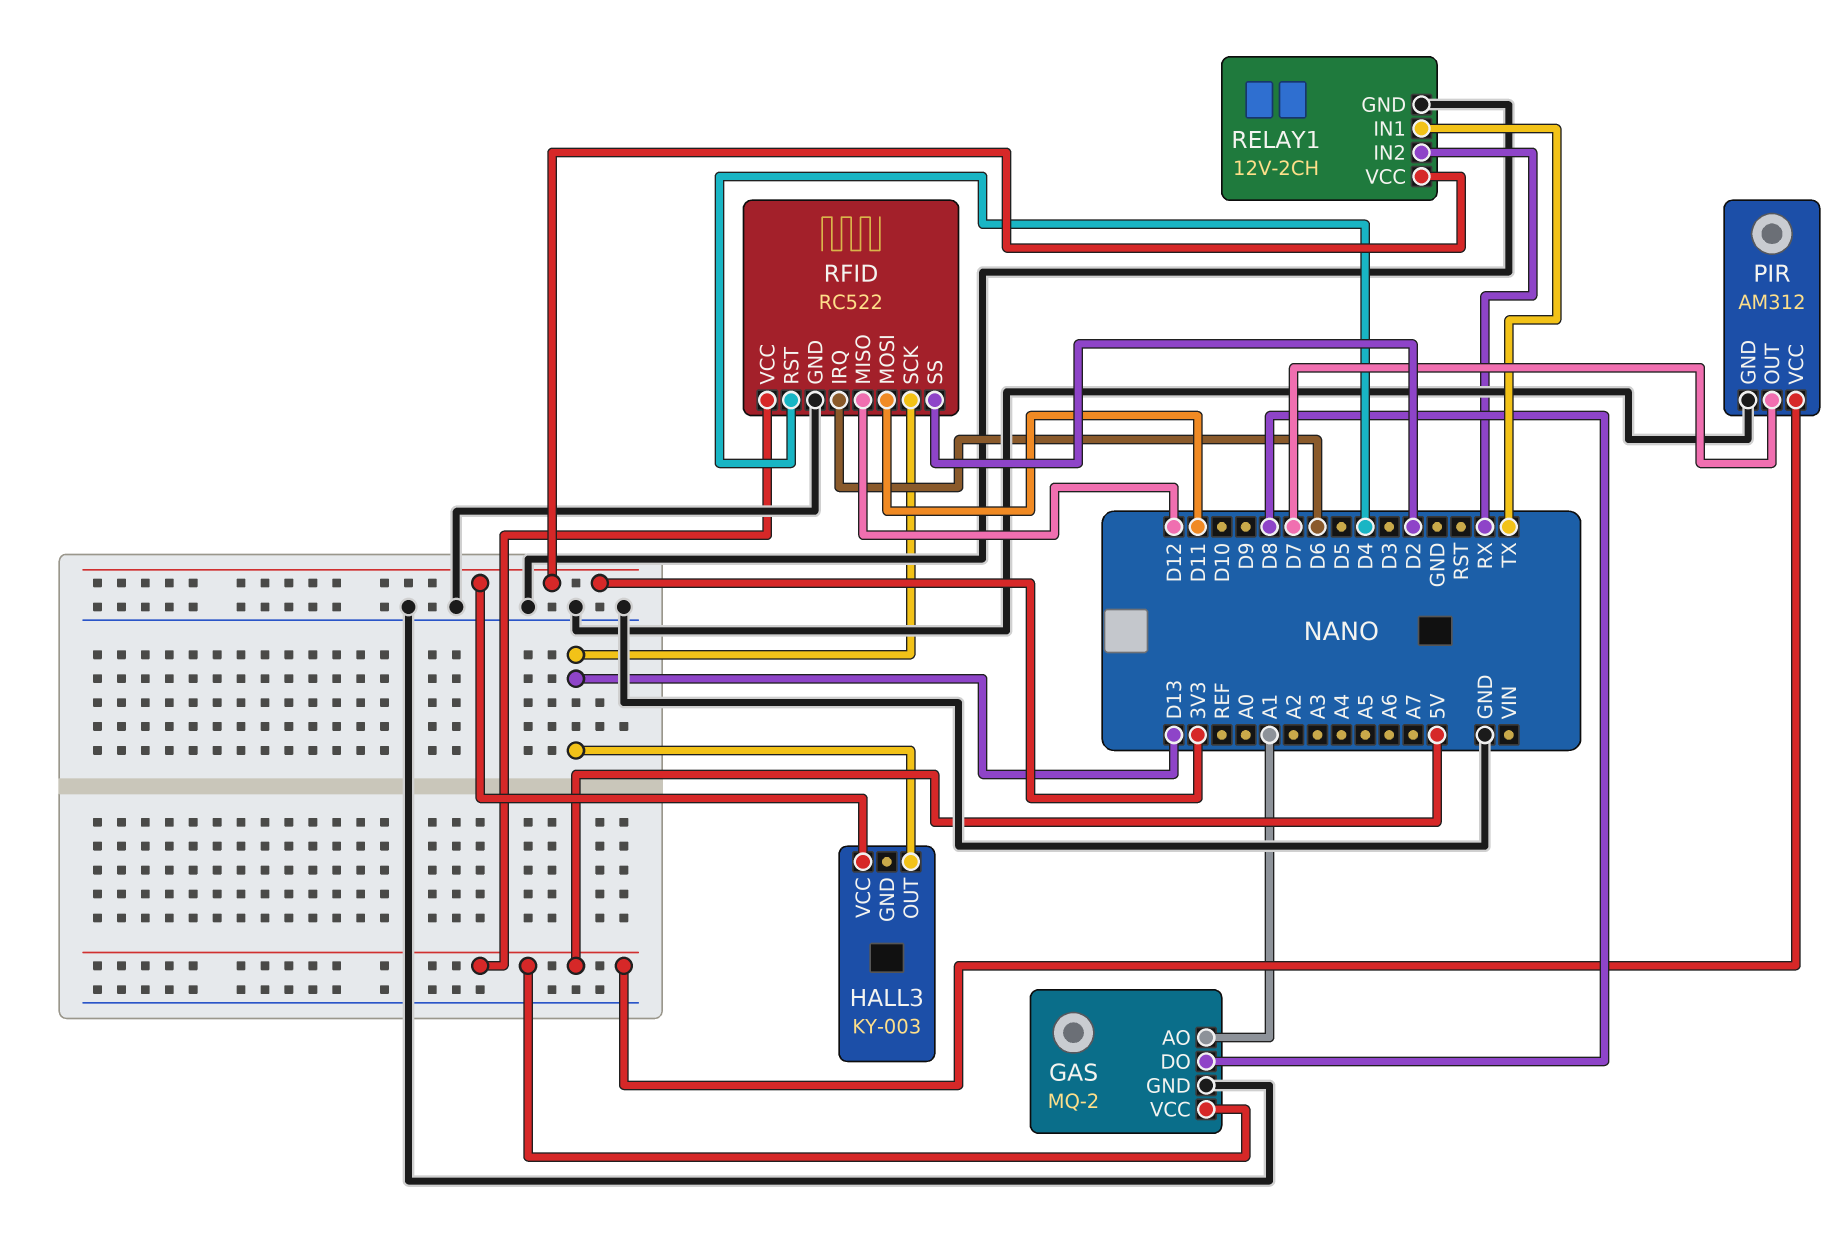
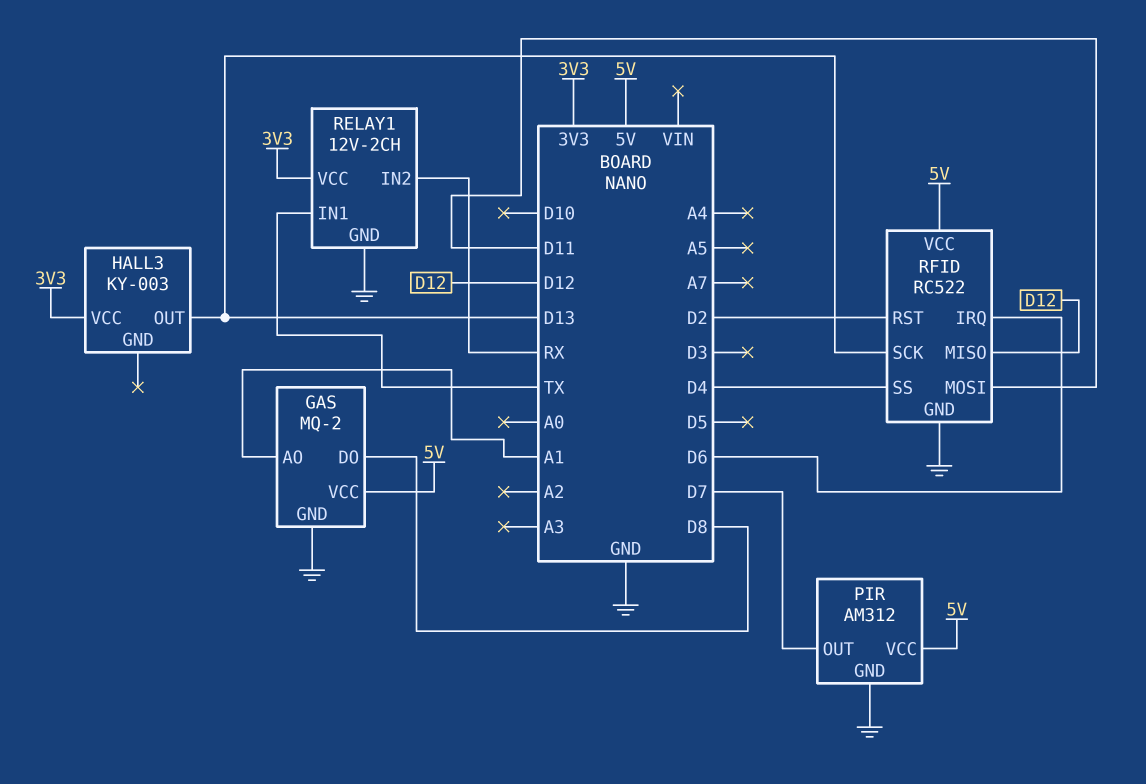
RFID pin RST: D4 -> D2
RFID pin SS: D2 -> D4

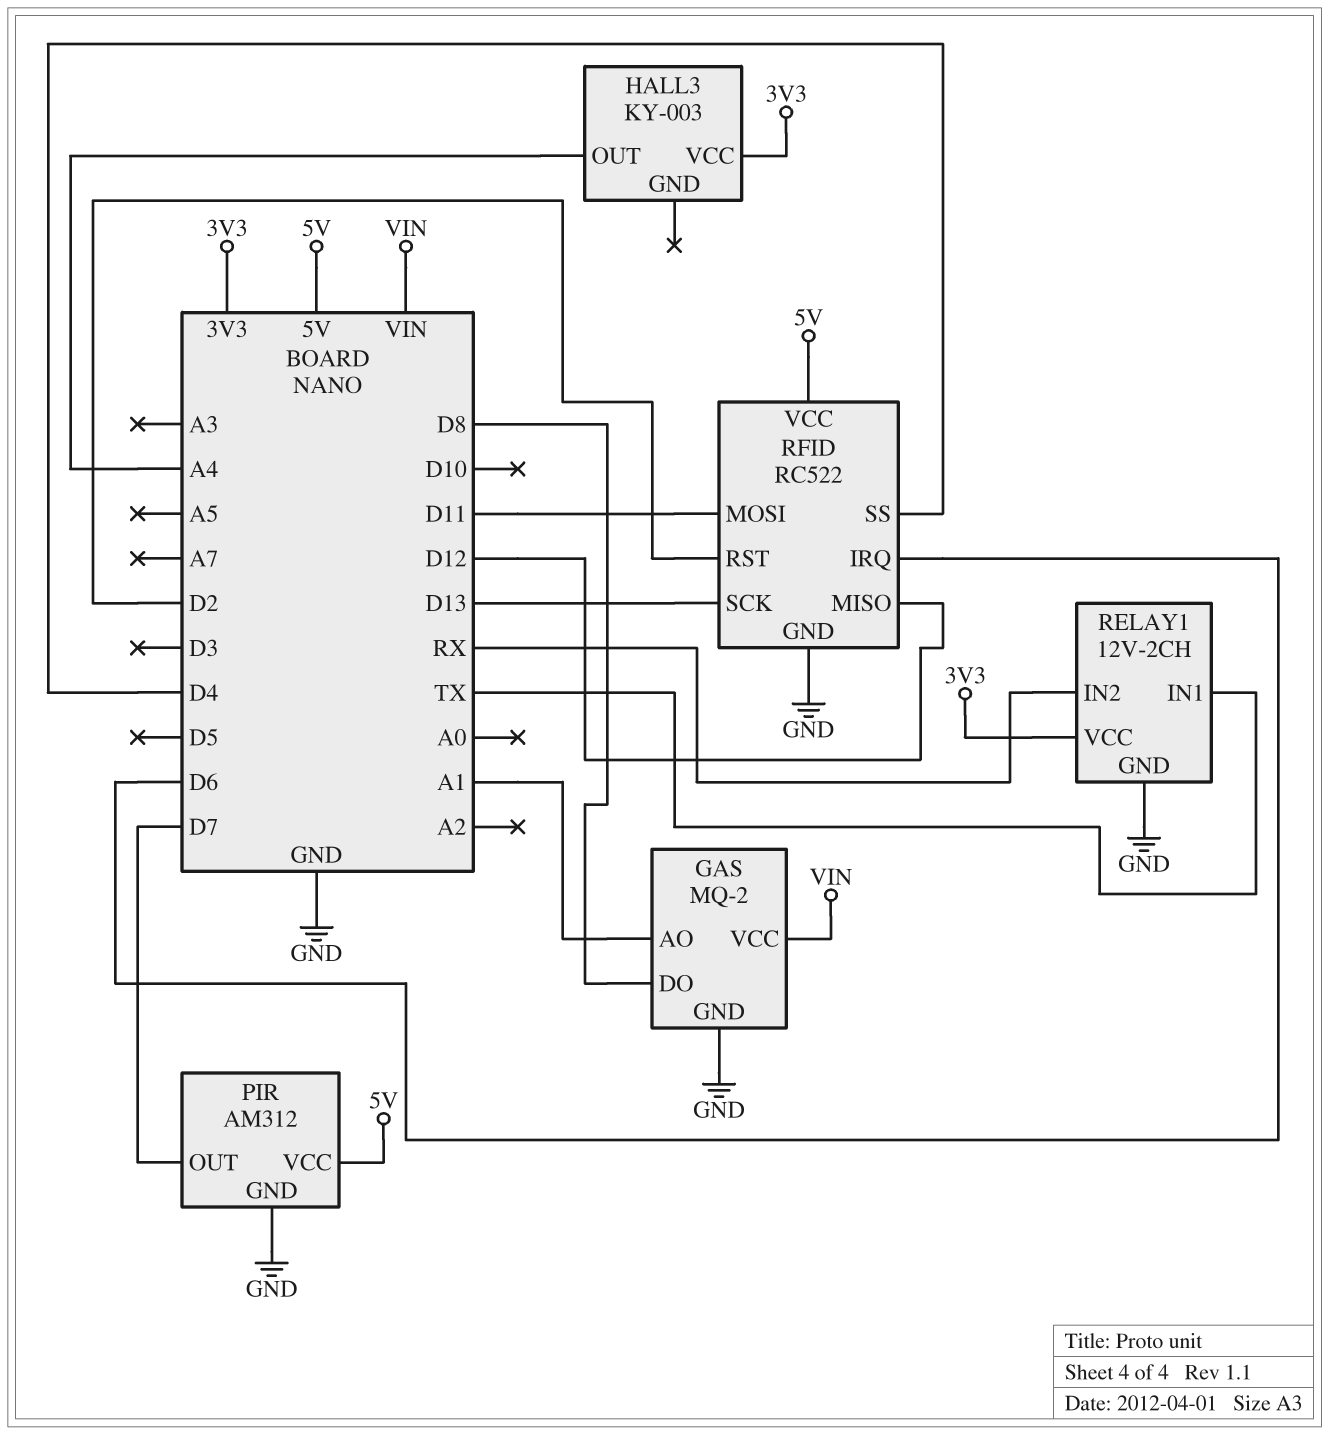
GAS pin VCC: 5V -> VIN
HALL3 pin OUT: D13 -> A4

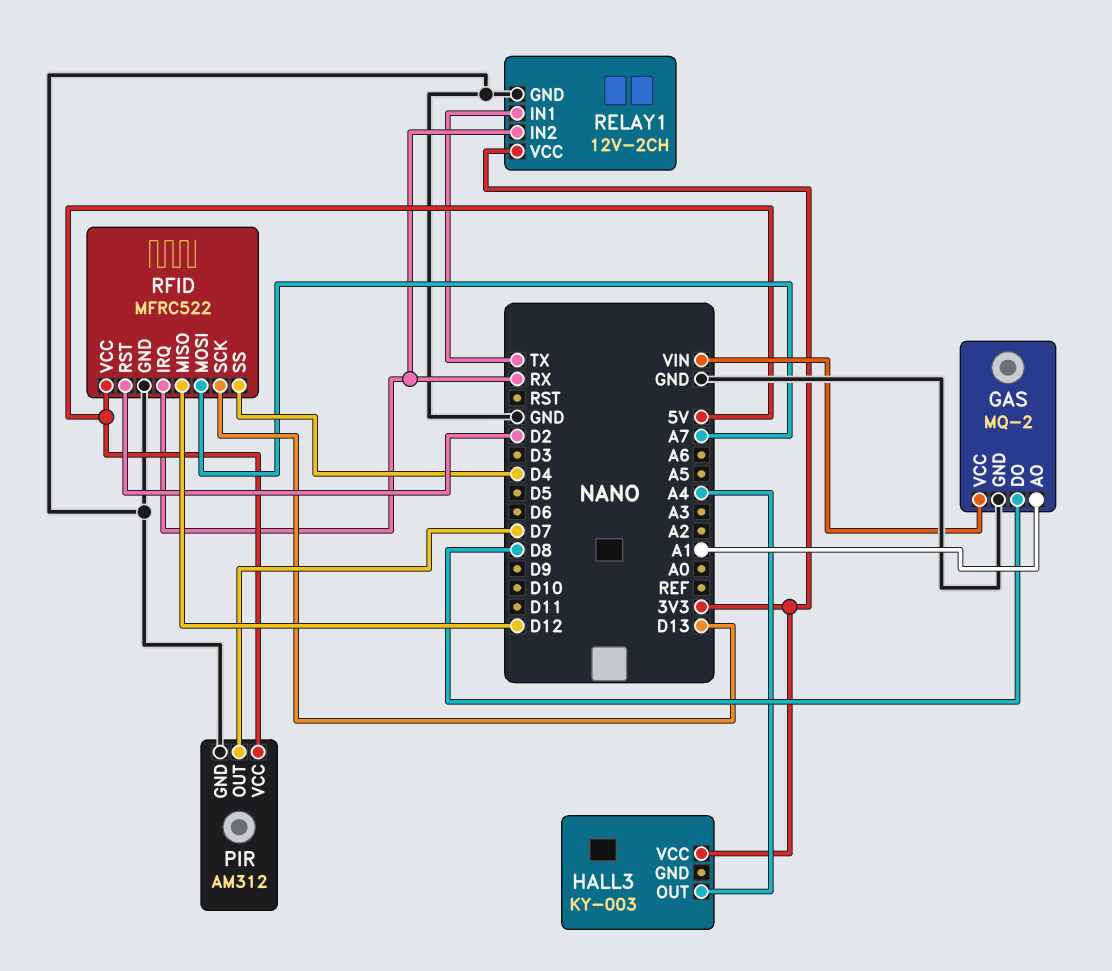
RFID: RC522 -> MFRC522
RFID pin IRQ: D6 -> RX
RFID pin MOSI: D11 -> A7

